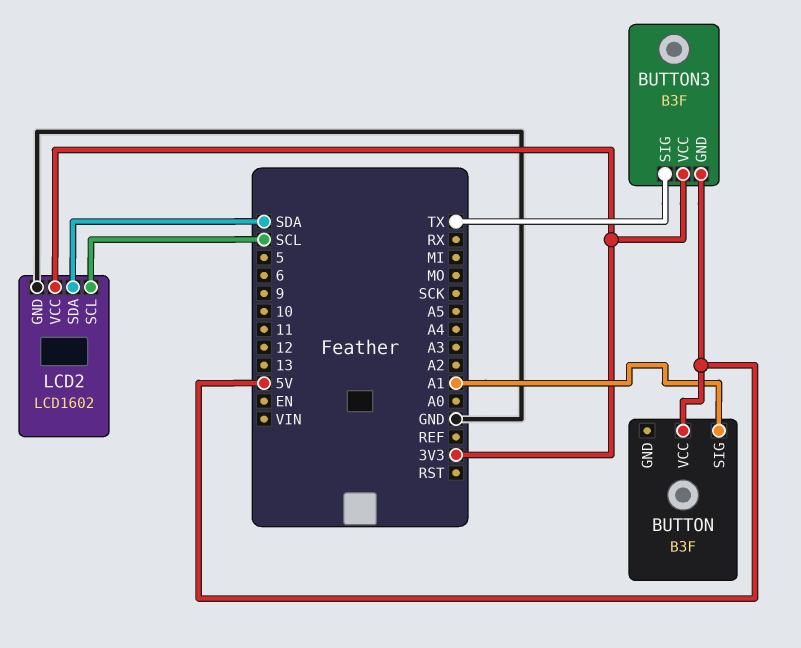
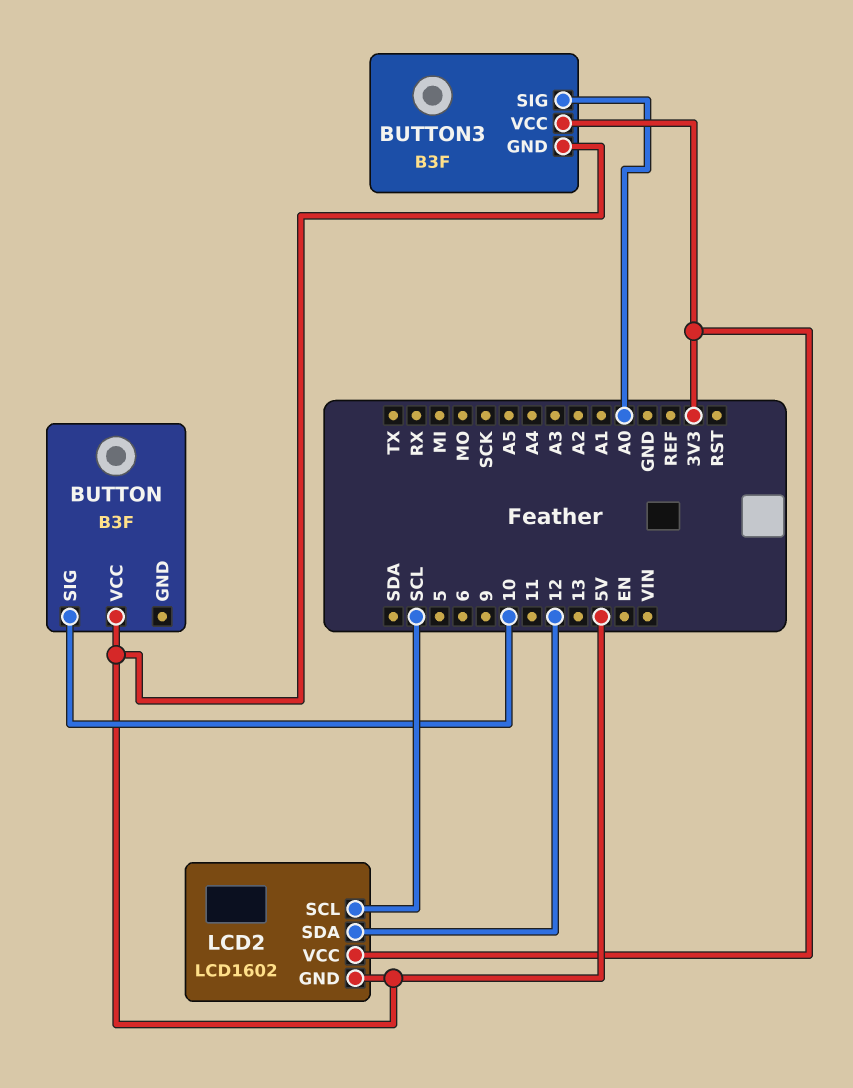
BUTTON pin SIG: A1 -> 10
BUTTON3 pin SIG: TX -> A0
LCD2 pin GND: GND -> 5V
LCD2 pin SDA: SDA -> 12

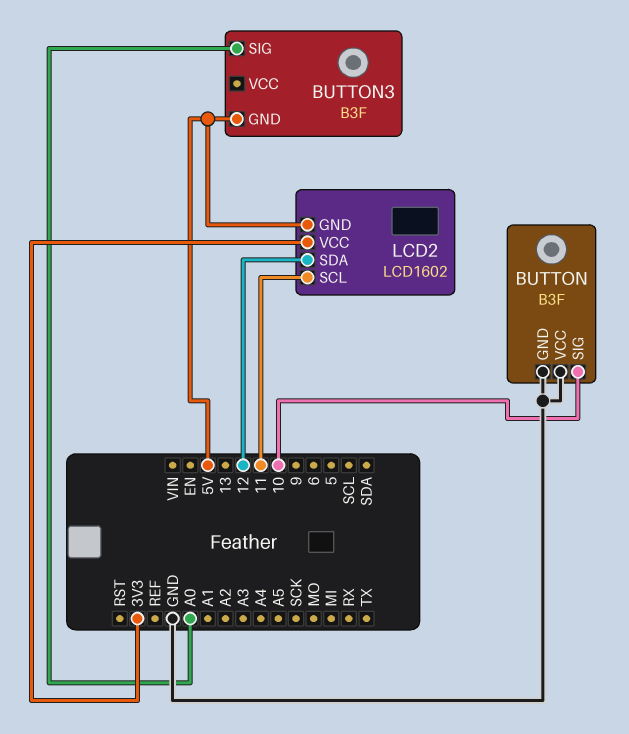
BUTTON pin GND: none -> GND
BUTTON pin VCC: 5V -> GND
BUTTON3 pin VCC: 3V3 -> none
LCD2 pin SCL: SCL -> 11

